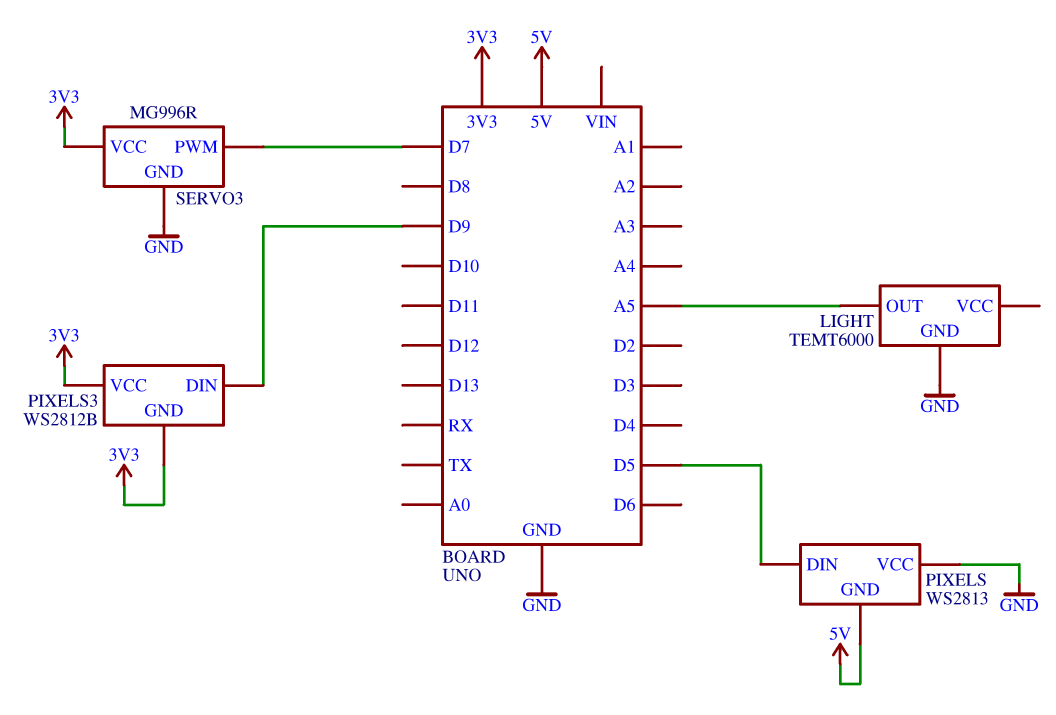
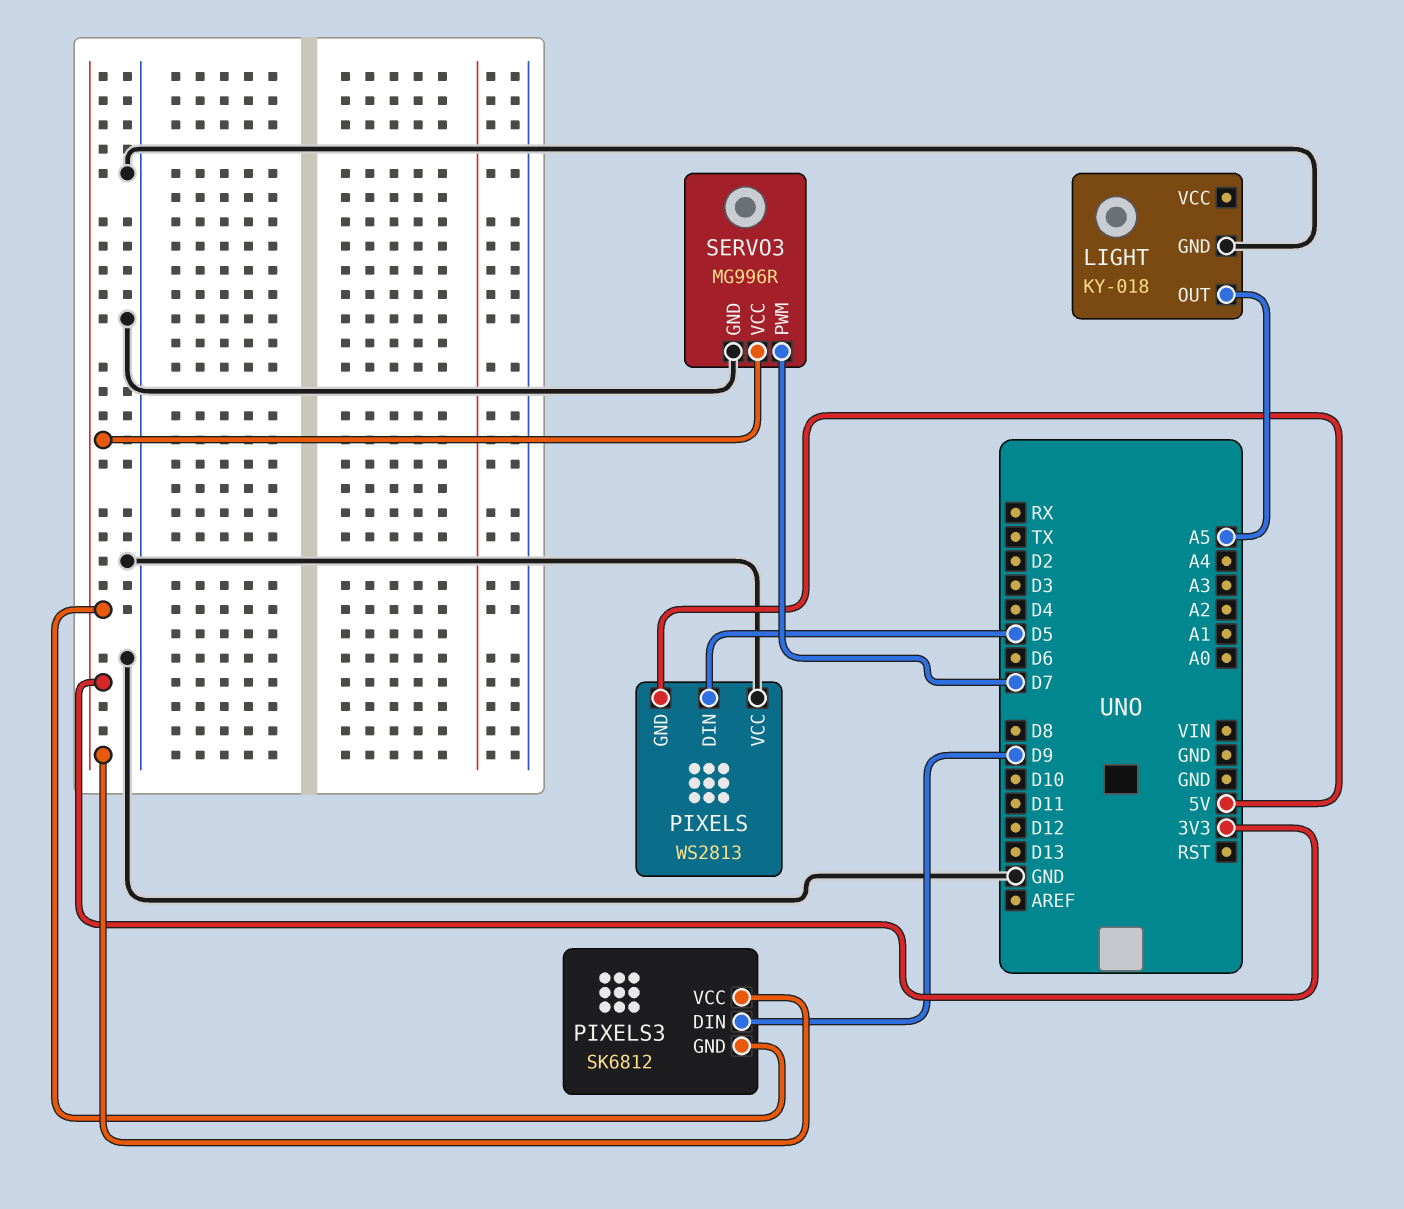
LIGHT: TEMT6000 -> KY-018
PIXELS3: WS2812B -> SK6812

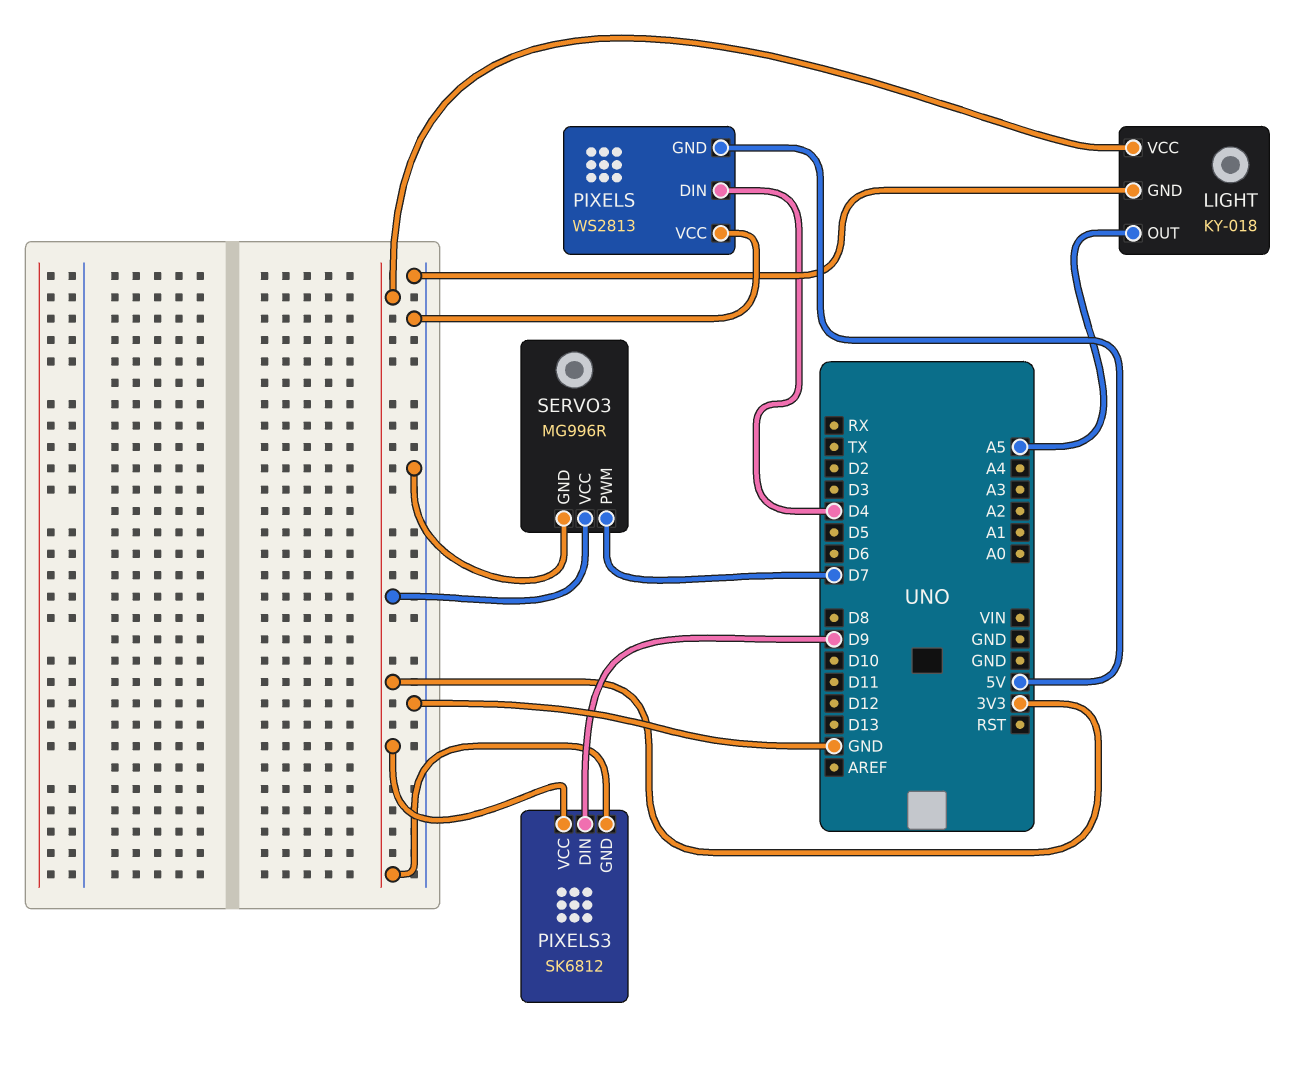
LIGHT pin VCC: none -> 3V3
PIXELS pin DIN: D5 -> D4

